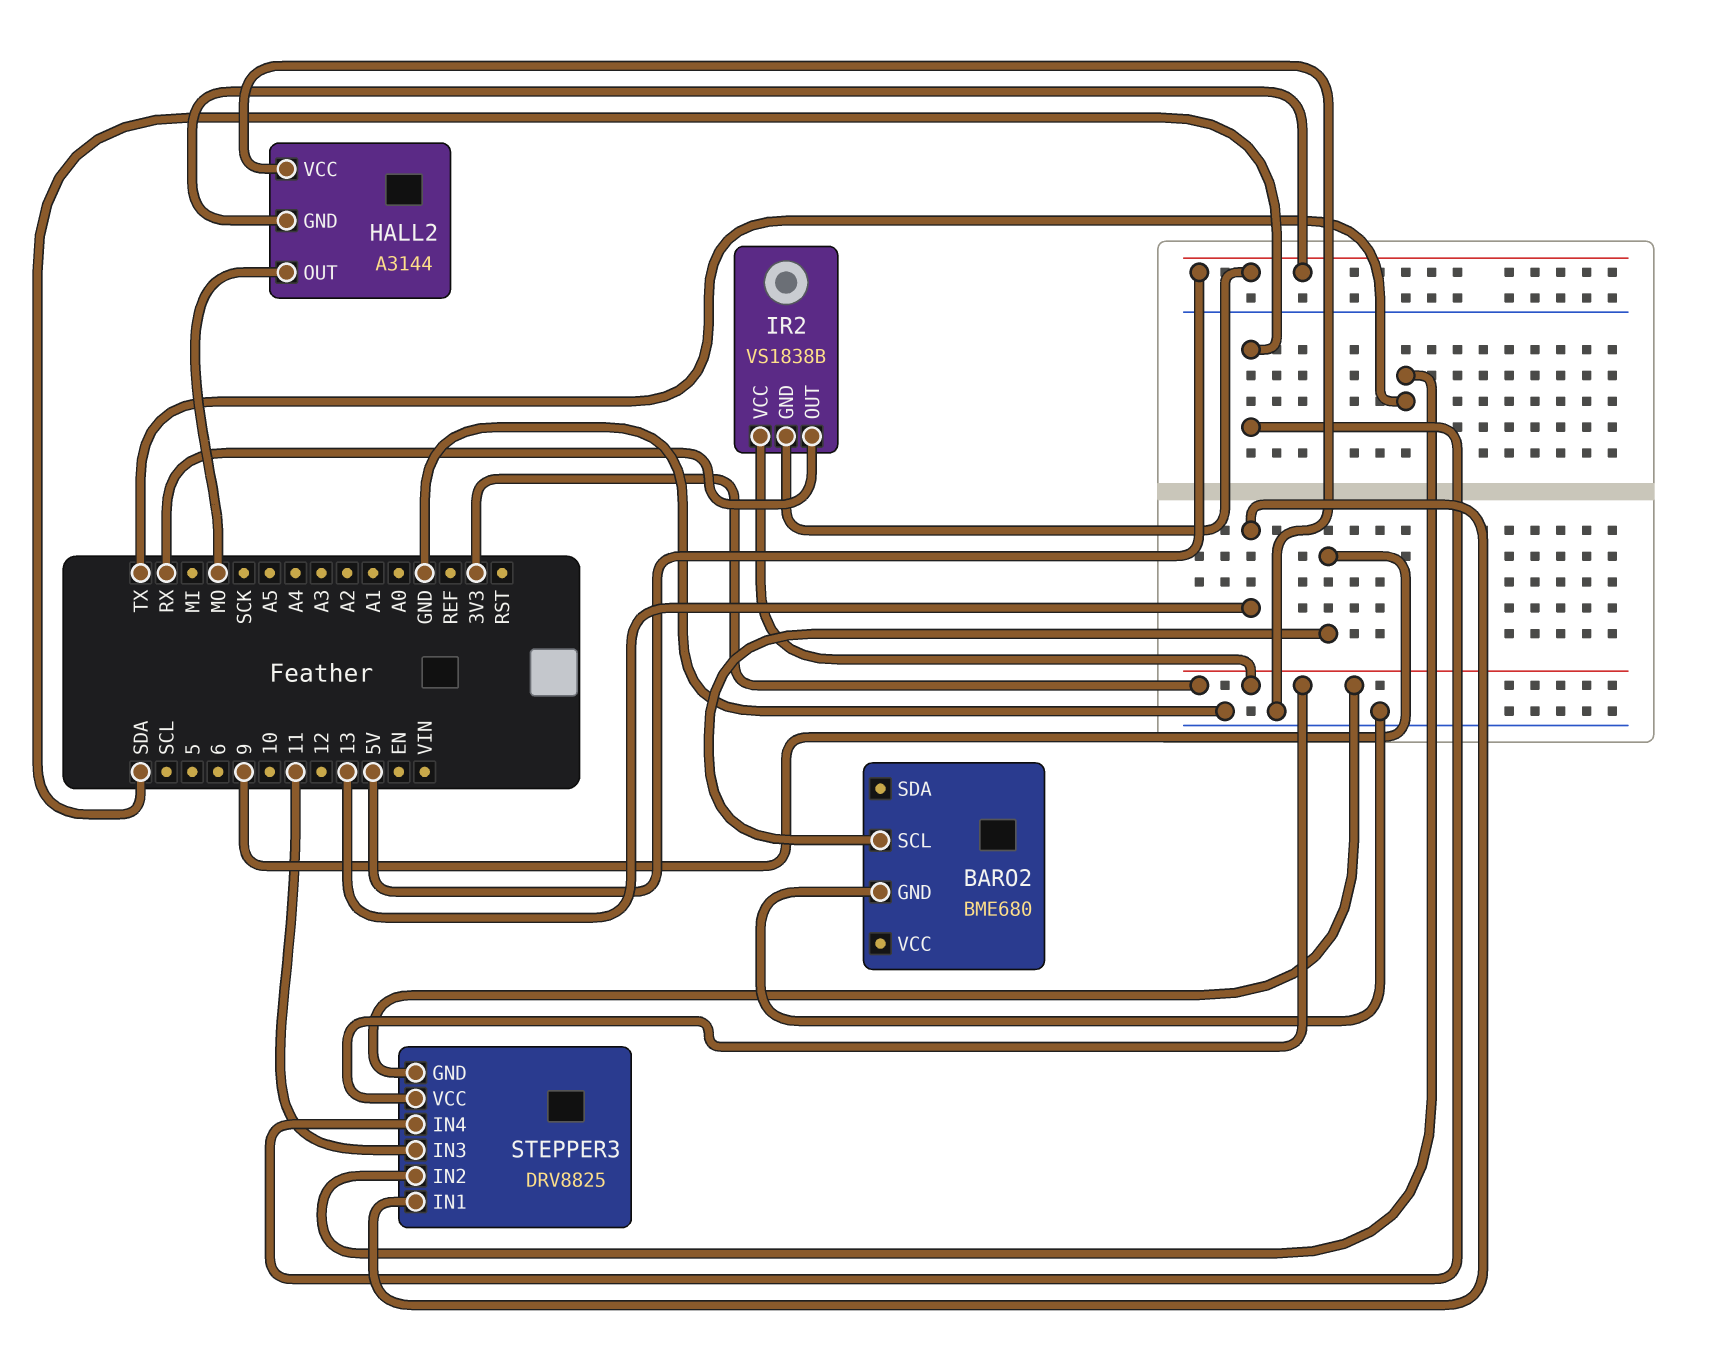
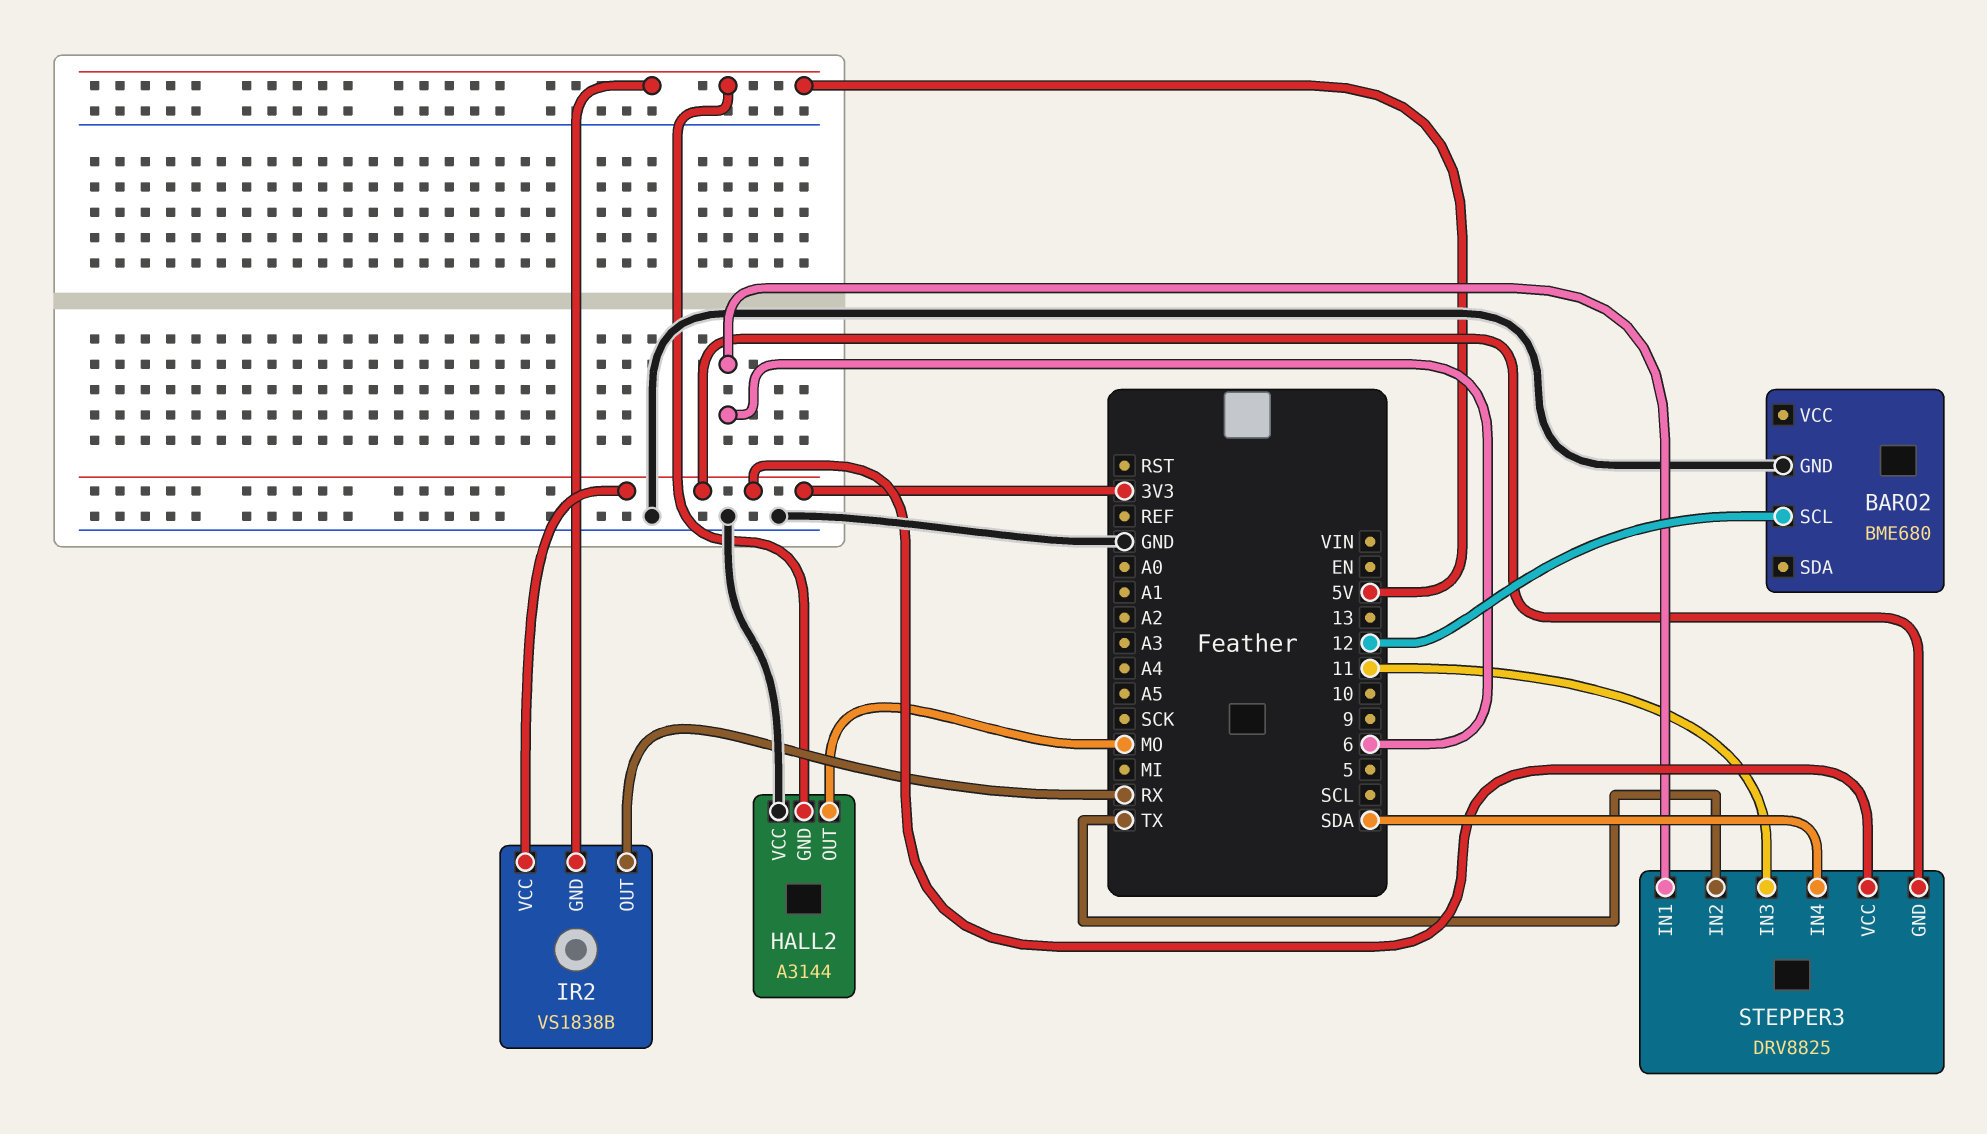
BARO2 pin SCL: 9 -> 12
STEPPER3 pin IN1: 13 -> 6

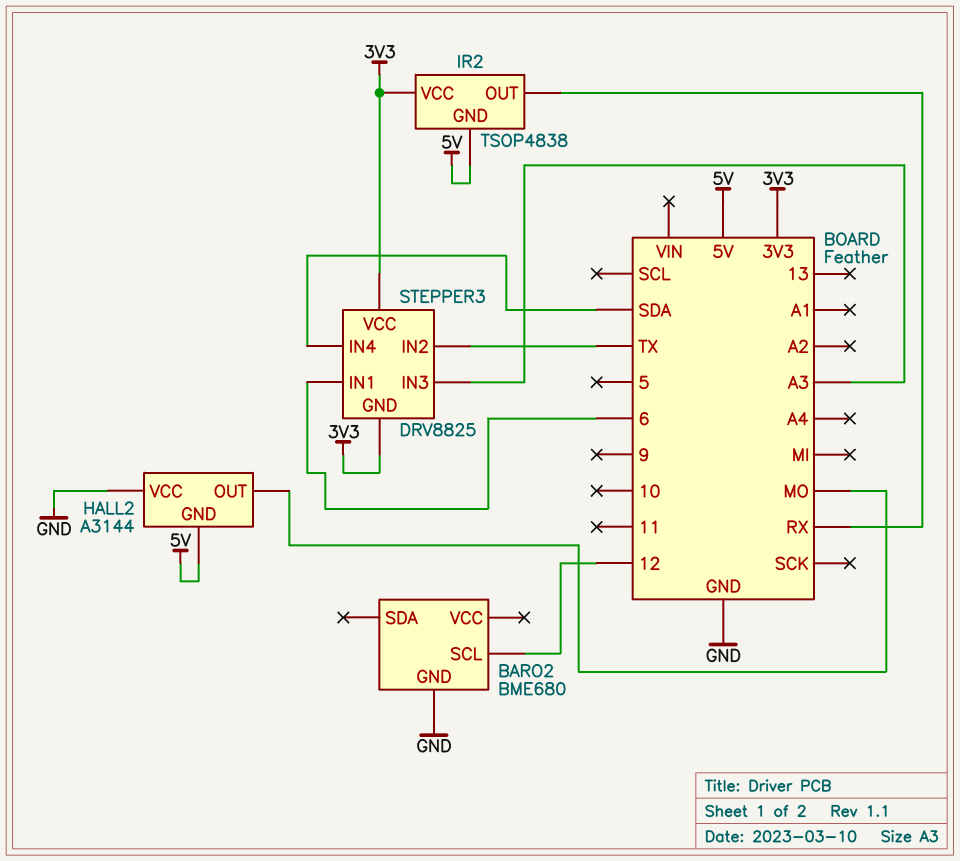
IR2: VS1838B -> TSOP4838
STEPPER3 pin IN3: 11 -> A3

